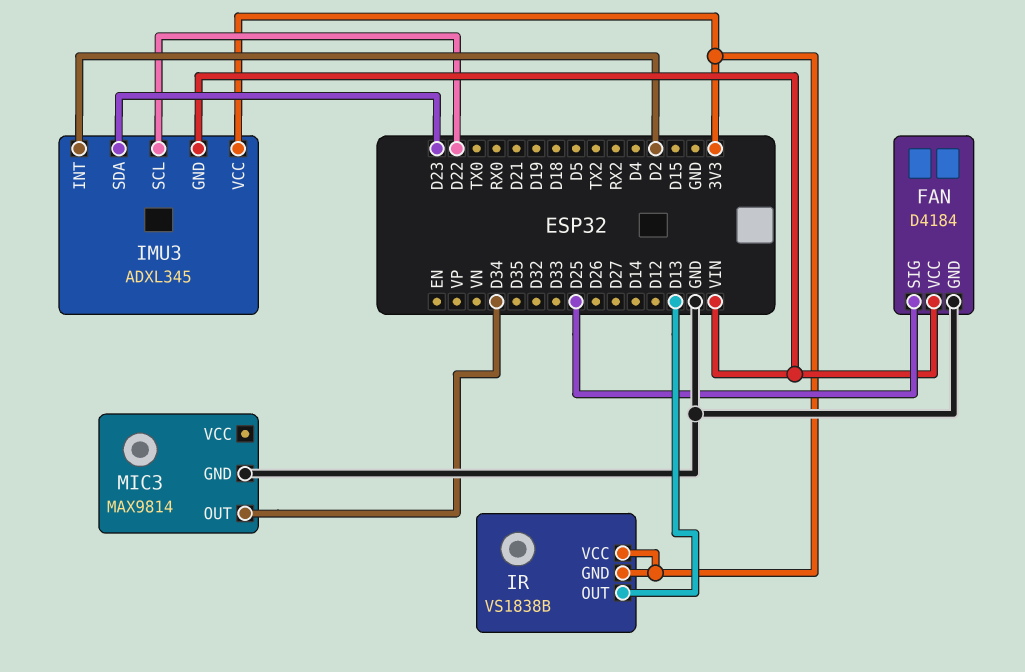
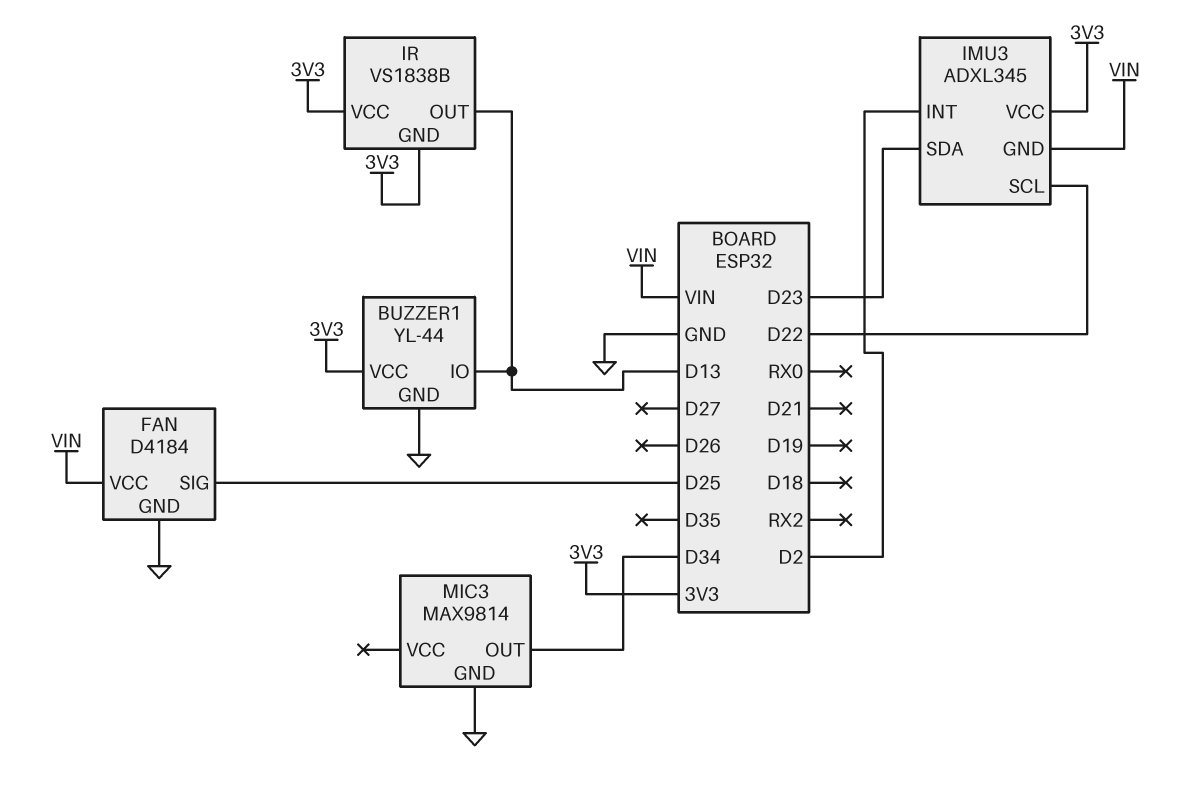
BUZZER1: none -> YL-44
BUZZER1 pin GND: none -> GND
BUZZER1 pin IO: none -> D13
BUZZER1 pin VCC: none -> 3V3

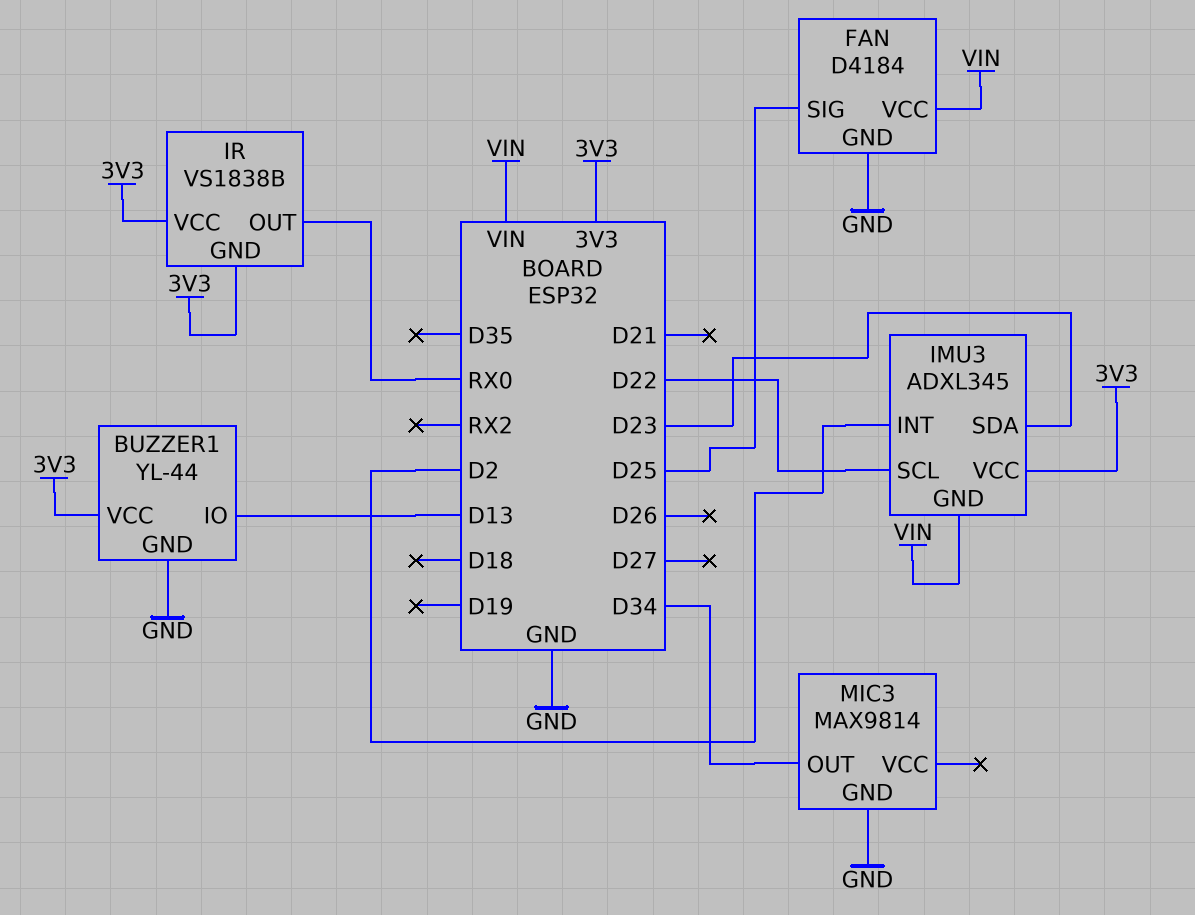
IR pin OUT: D13 -> RX0

